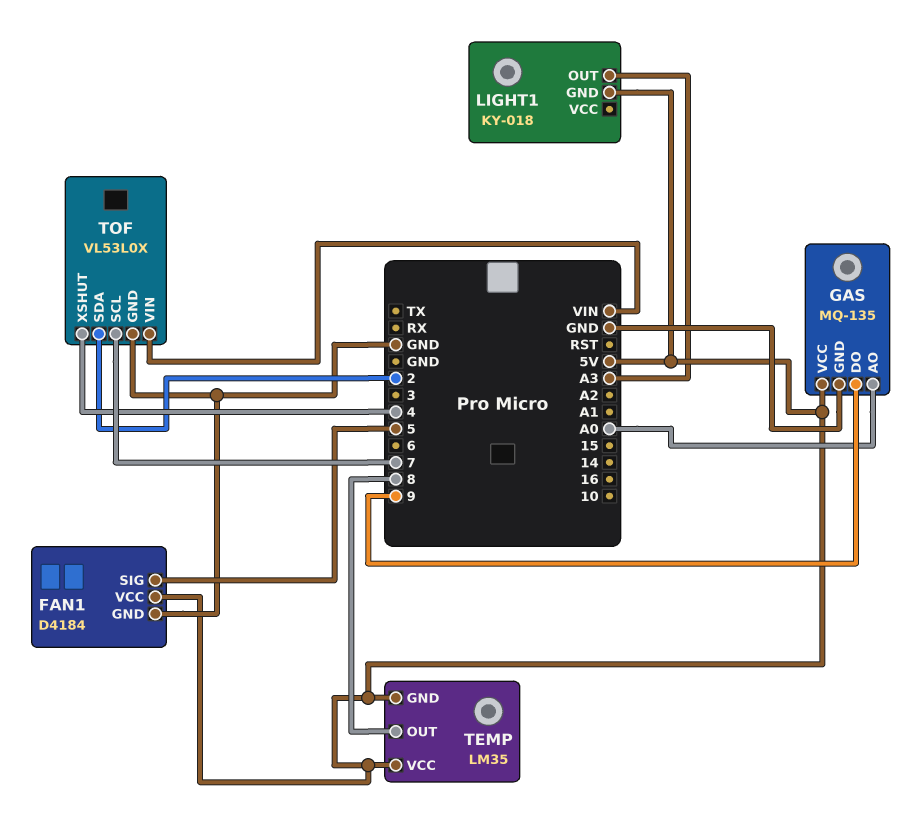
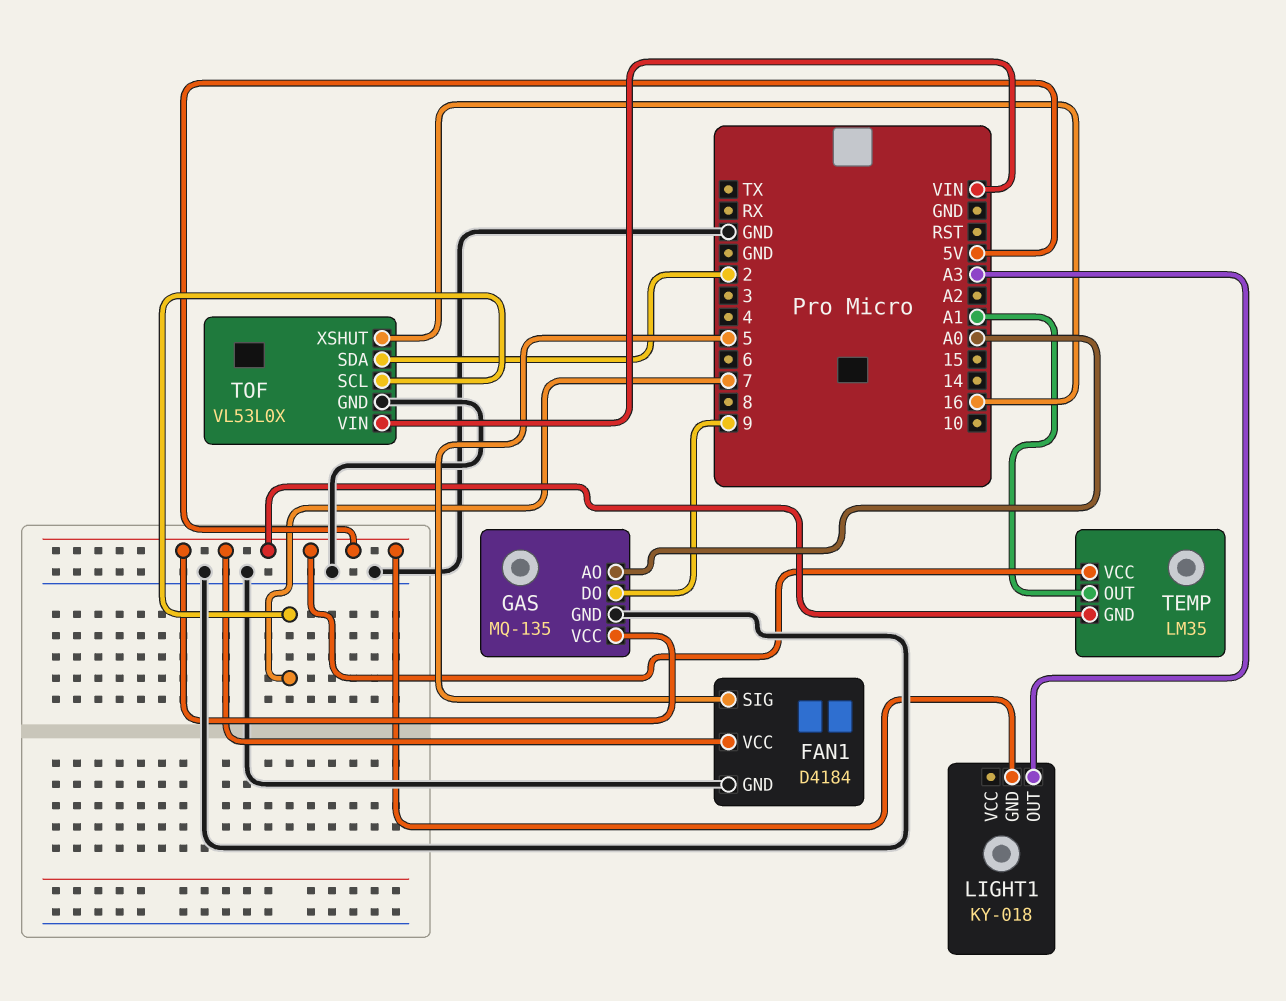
TEMP pin OUT: 8 -> A1
TOF pin XSHUT: 4 -> 16

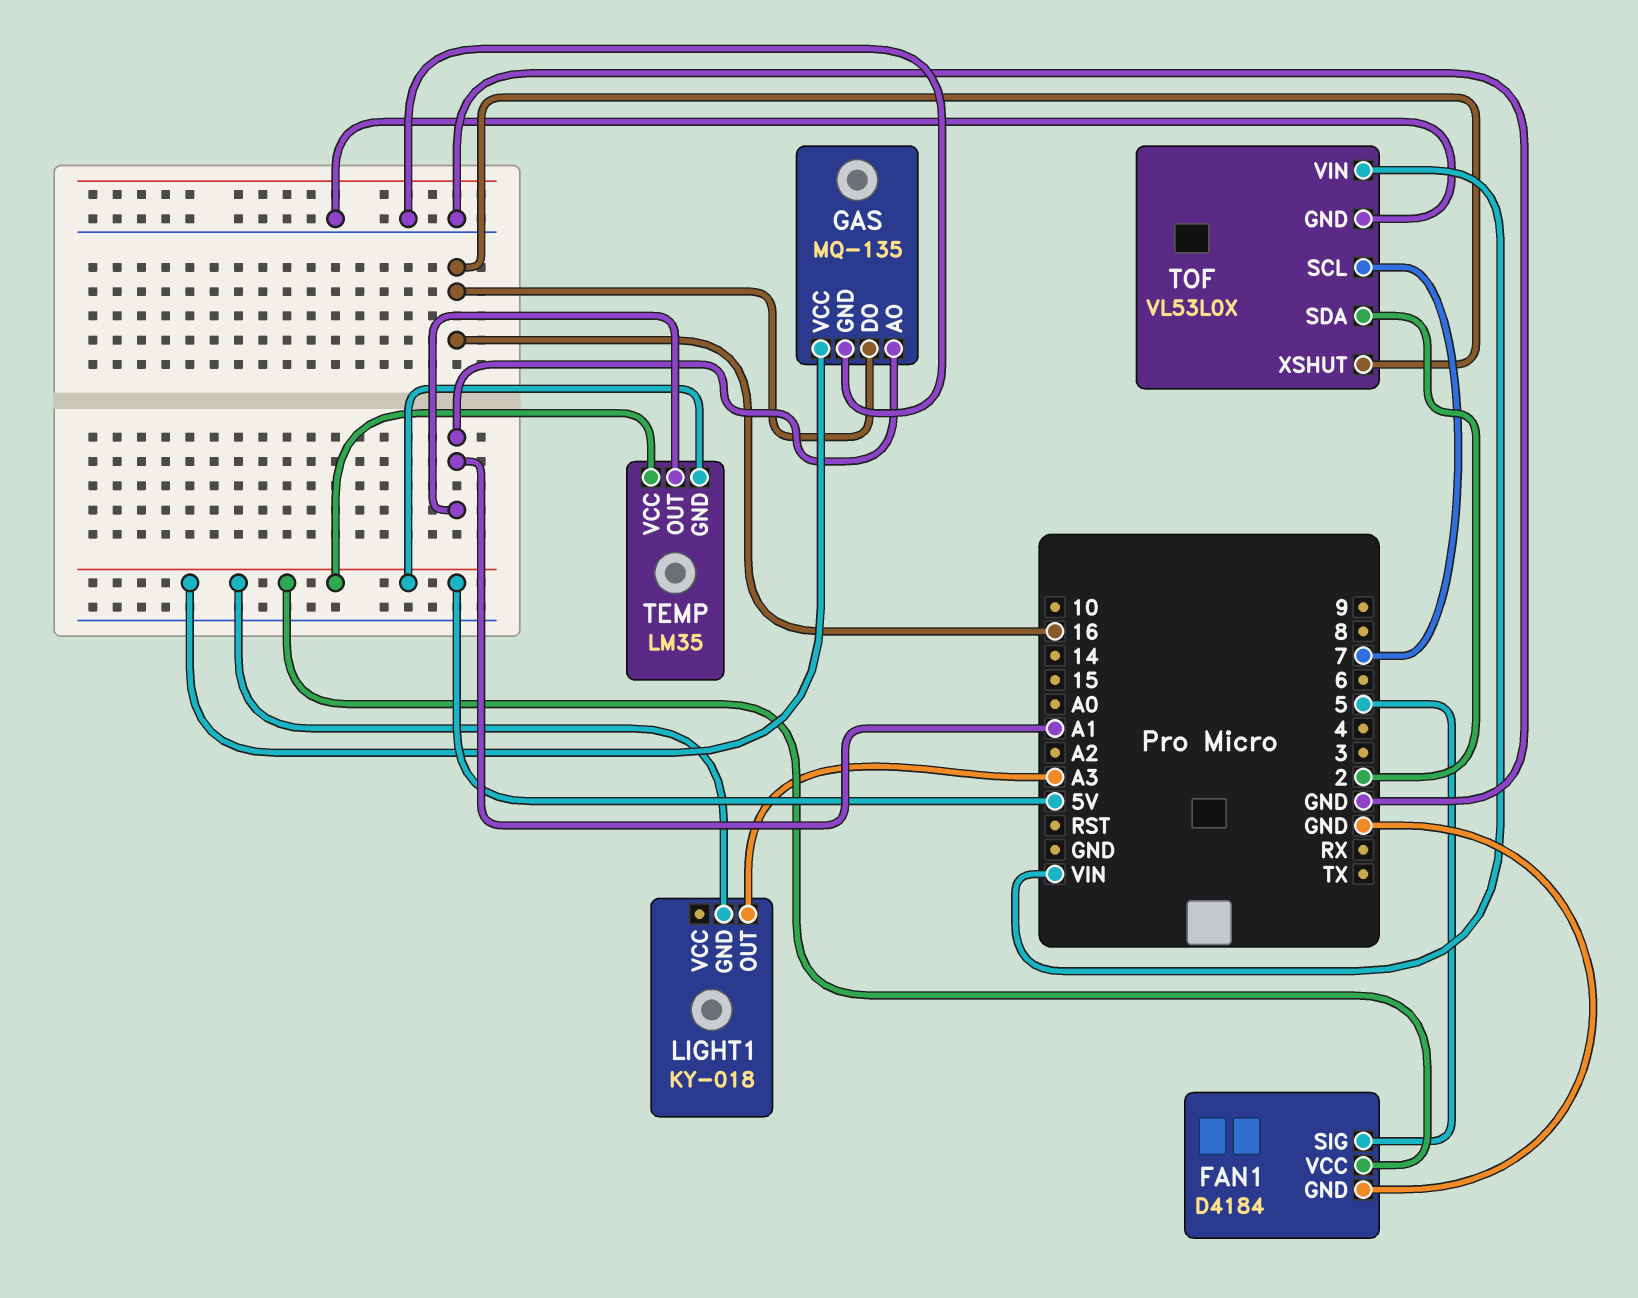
GAS pin AO: A0 -> A1
GAS pin DO: 9 -> 16

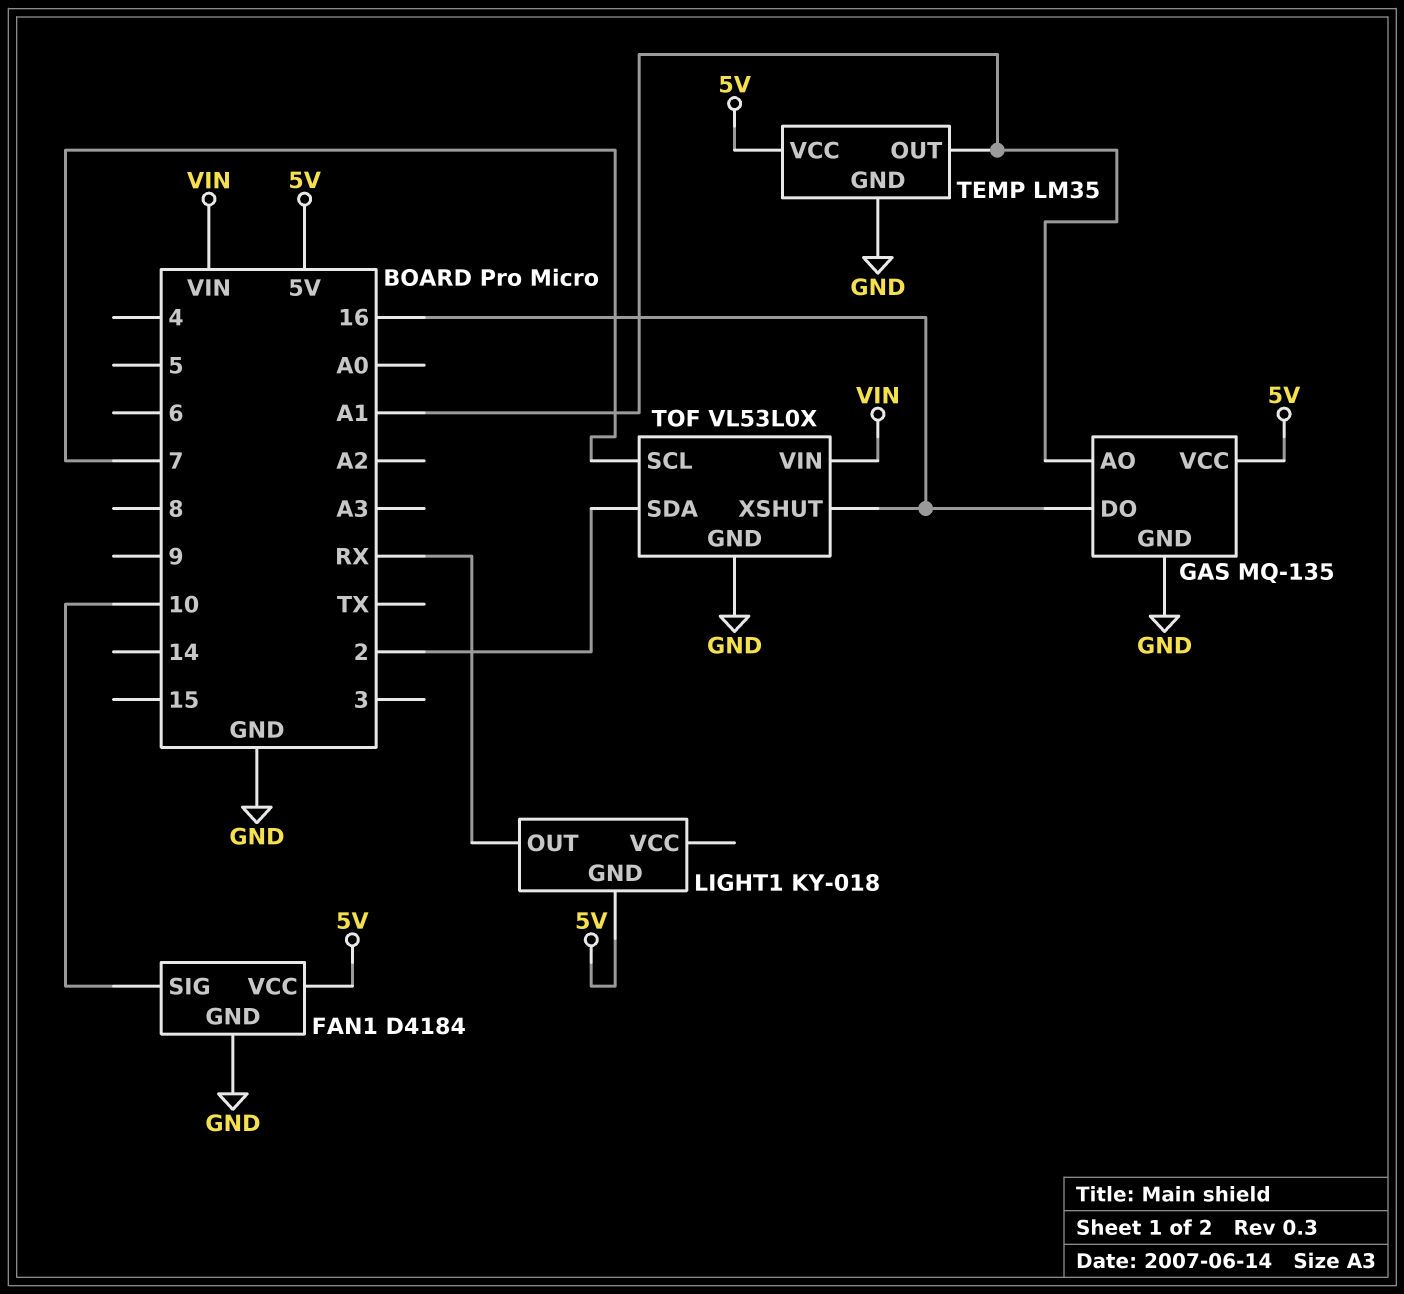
FAN1 pin SIG: 5 -> 10
LIGHT1 pin OUT: A3 -> RX
TEMP pin GND: 5V -> GND

